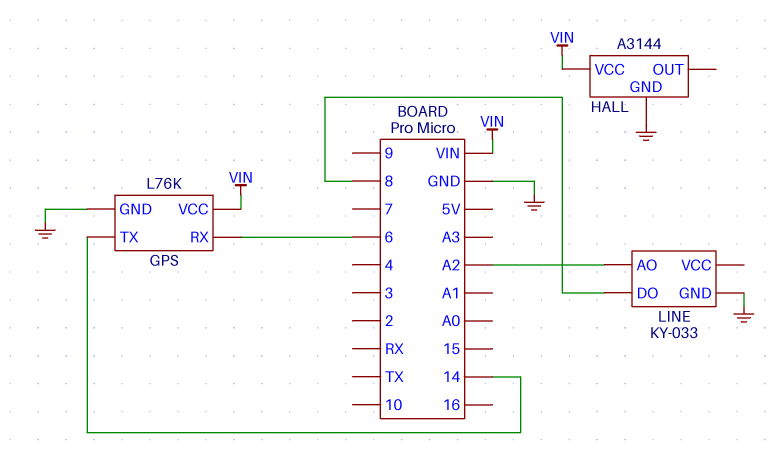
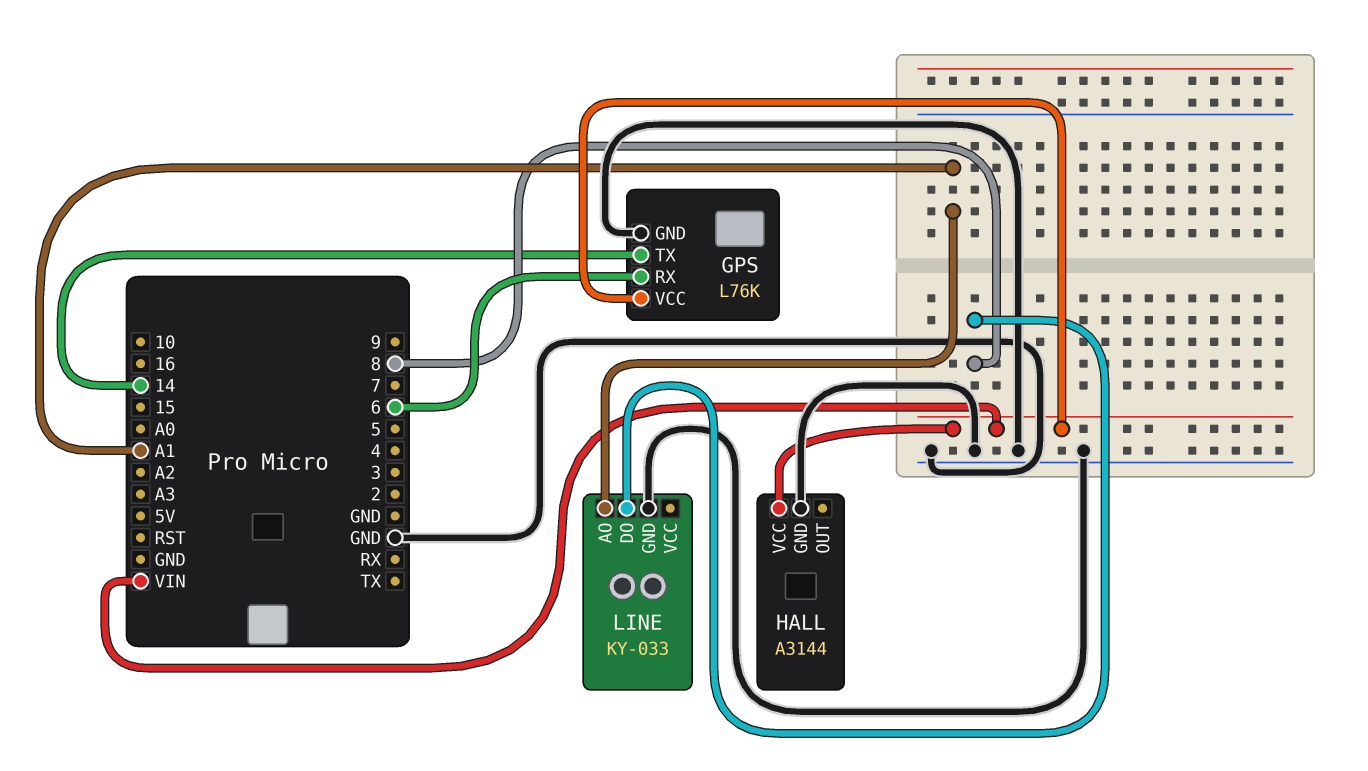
LINE pin AO: A2 -> A1

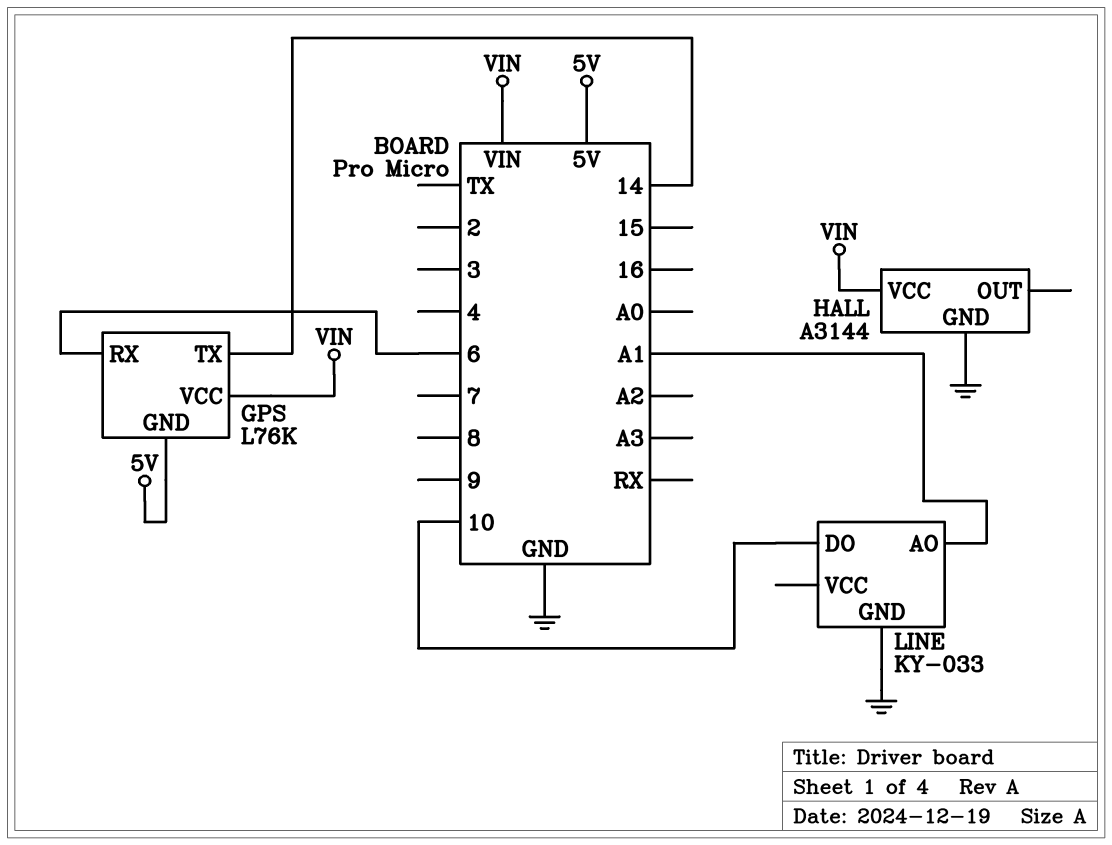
GPS pin GND: GND -> 5V
LINE pin DO: 8 -> 10

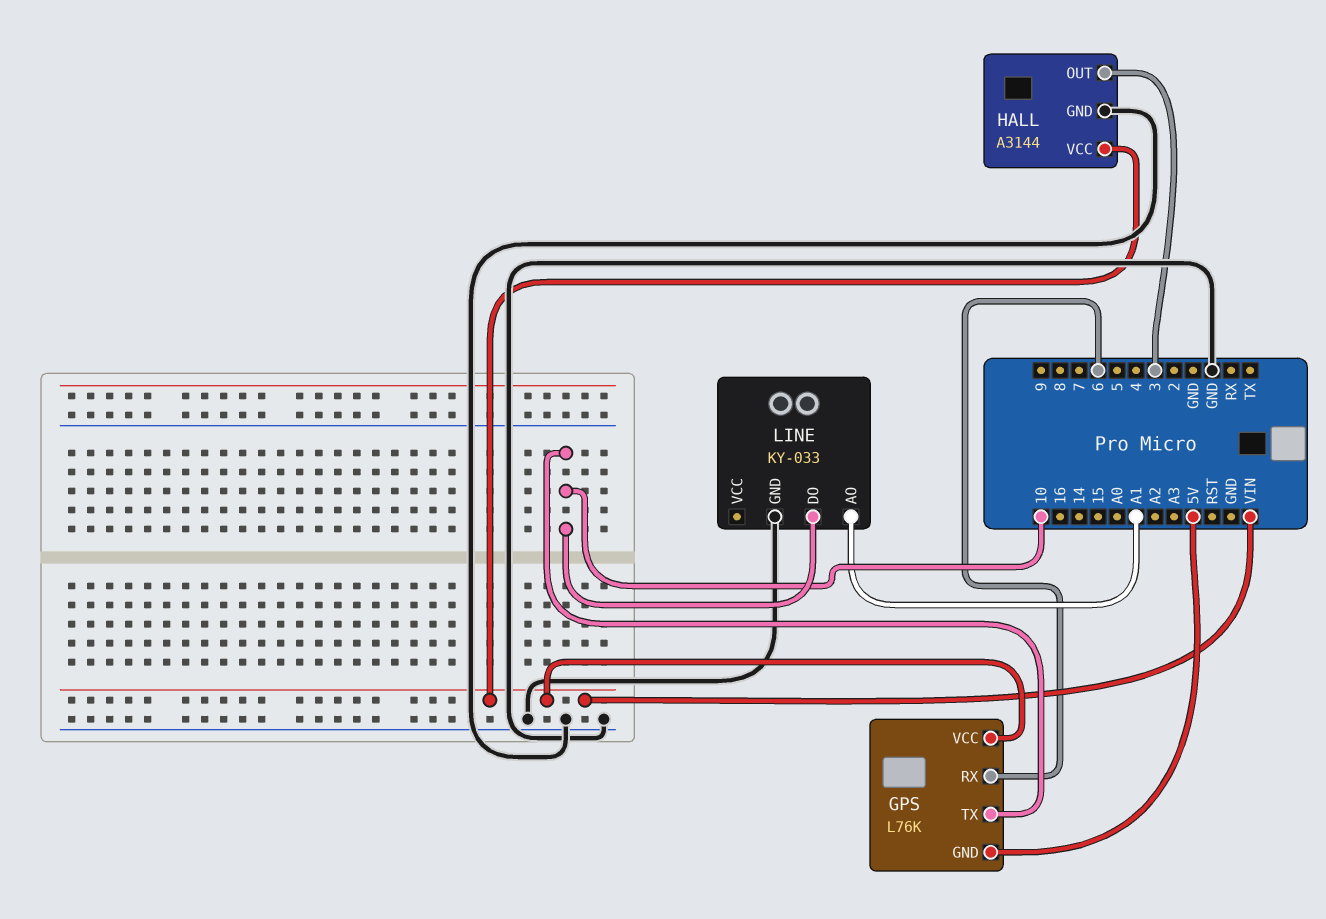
GPS pin TX: 14 -> 10
HALL pin OUT: none -> 3

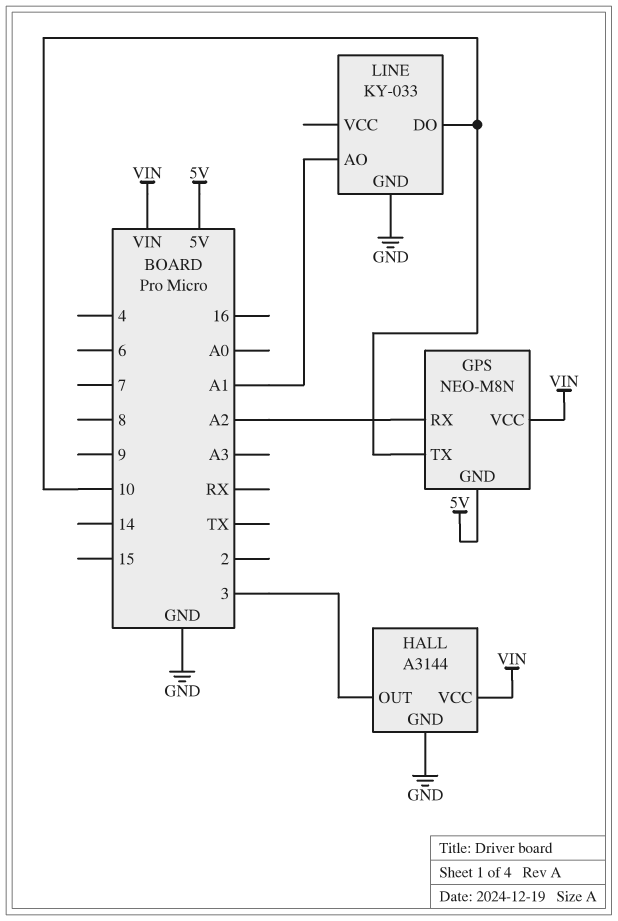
GPS: L76K -> NEO-M8N
GPS pin RX: 6 -> A2

